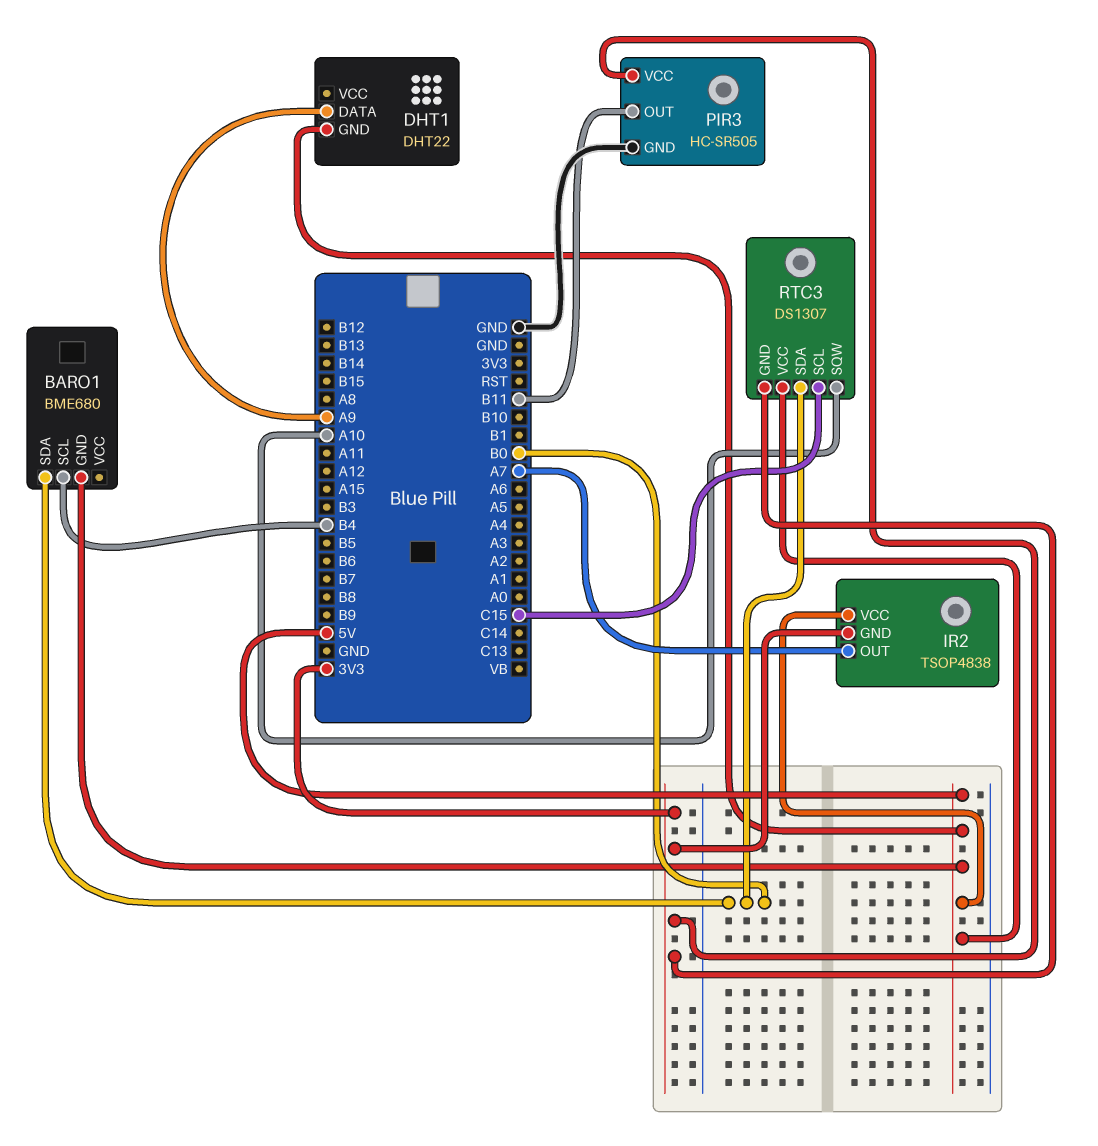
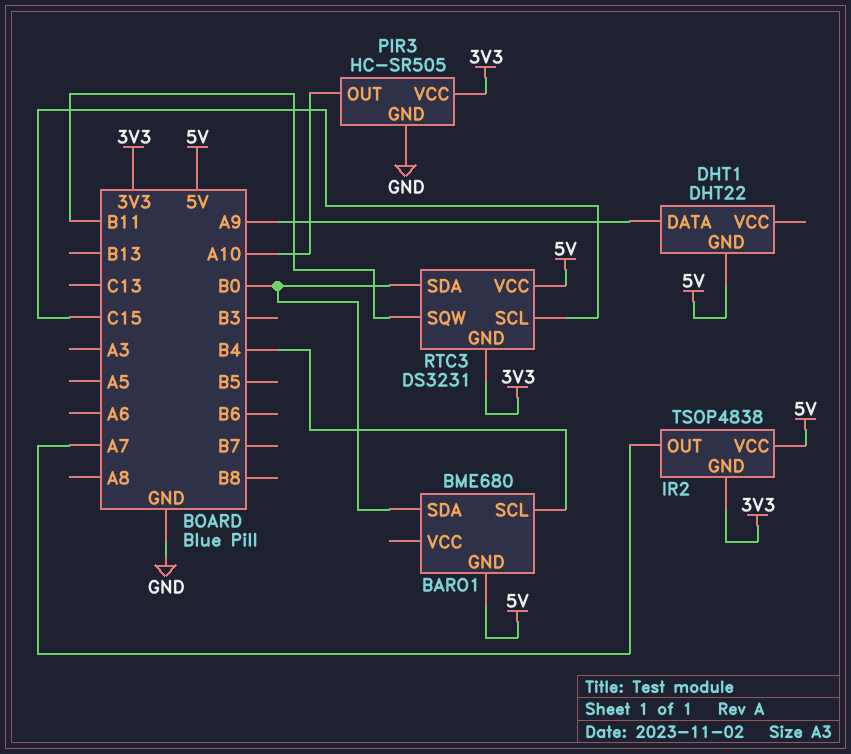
PIR3 pin OUT: B11 -> A10
RTC3: DS1307 -> DS3231
RTC3 pin SQW: A10 -> B11

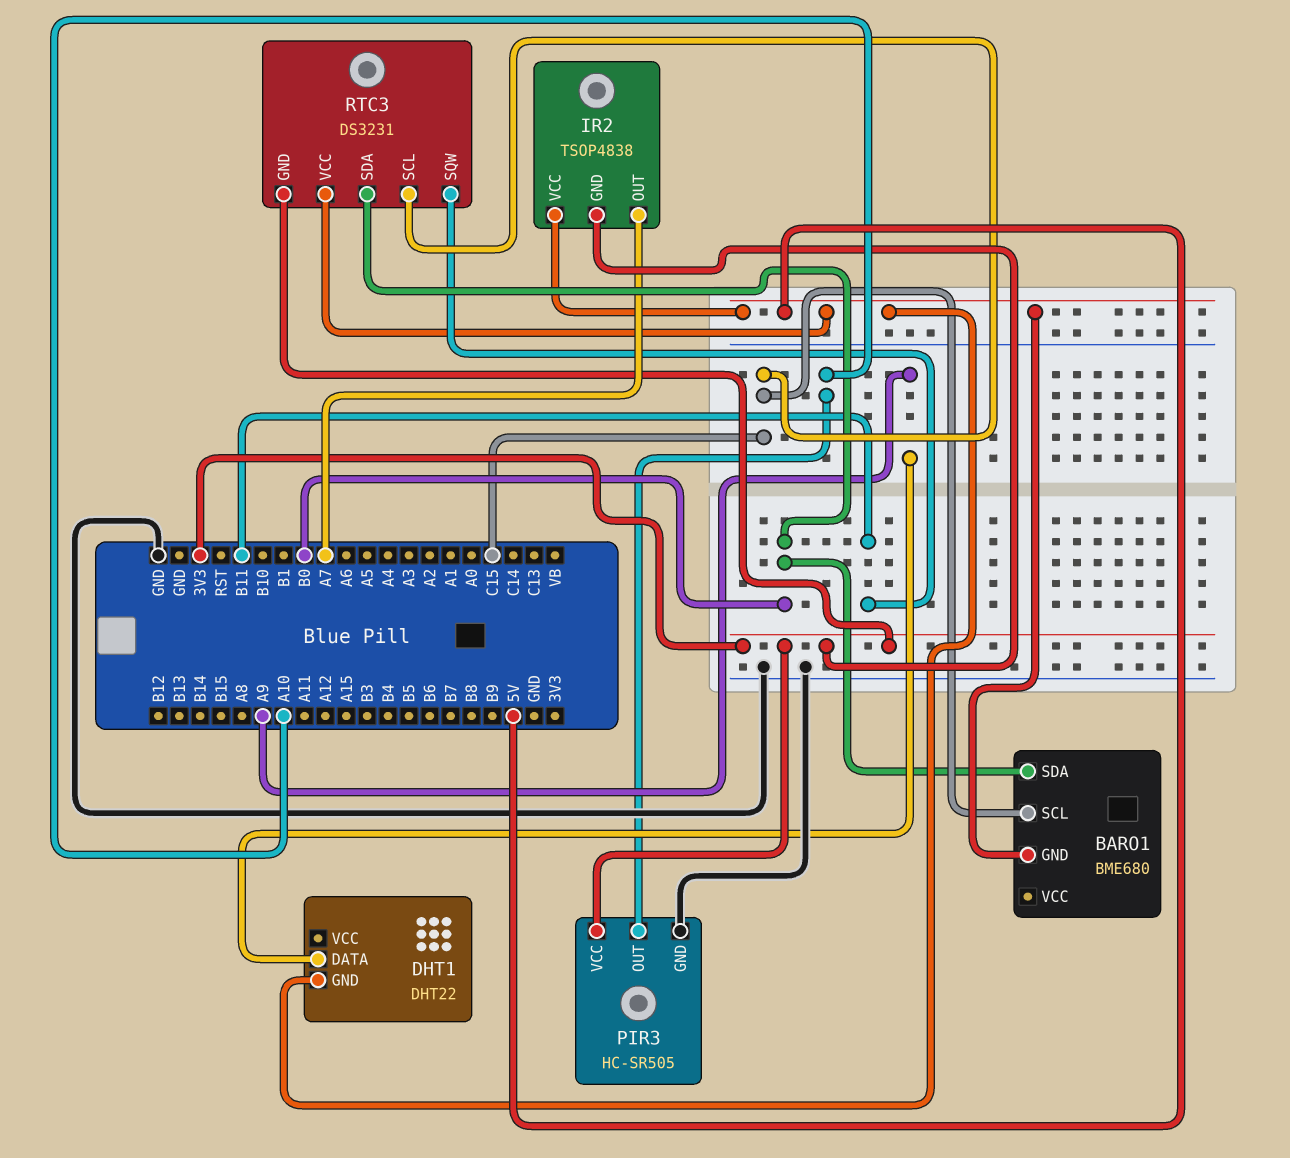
BARO1 pin SCL: B4 -> C15

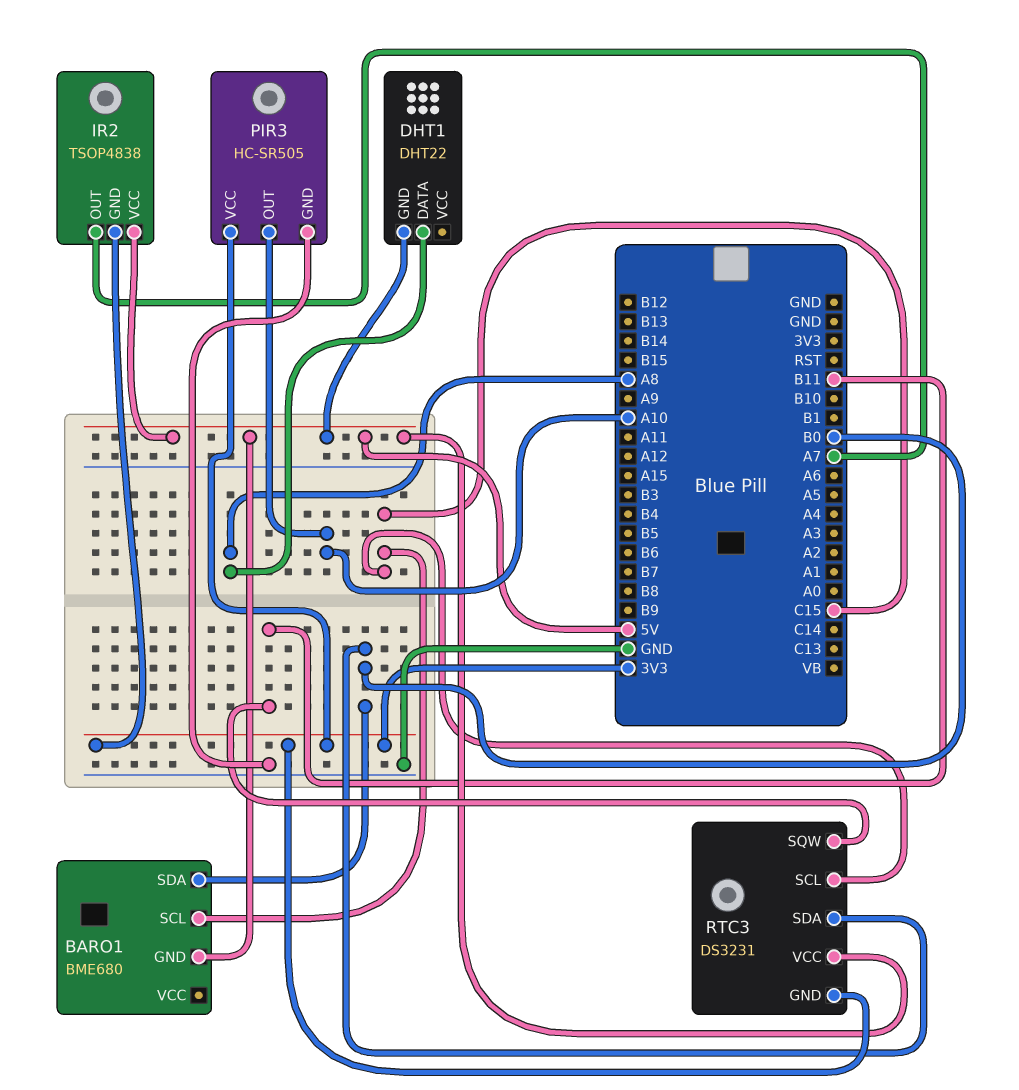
DHT1 pin DATA: A9 -> A8

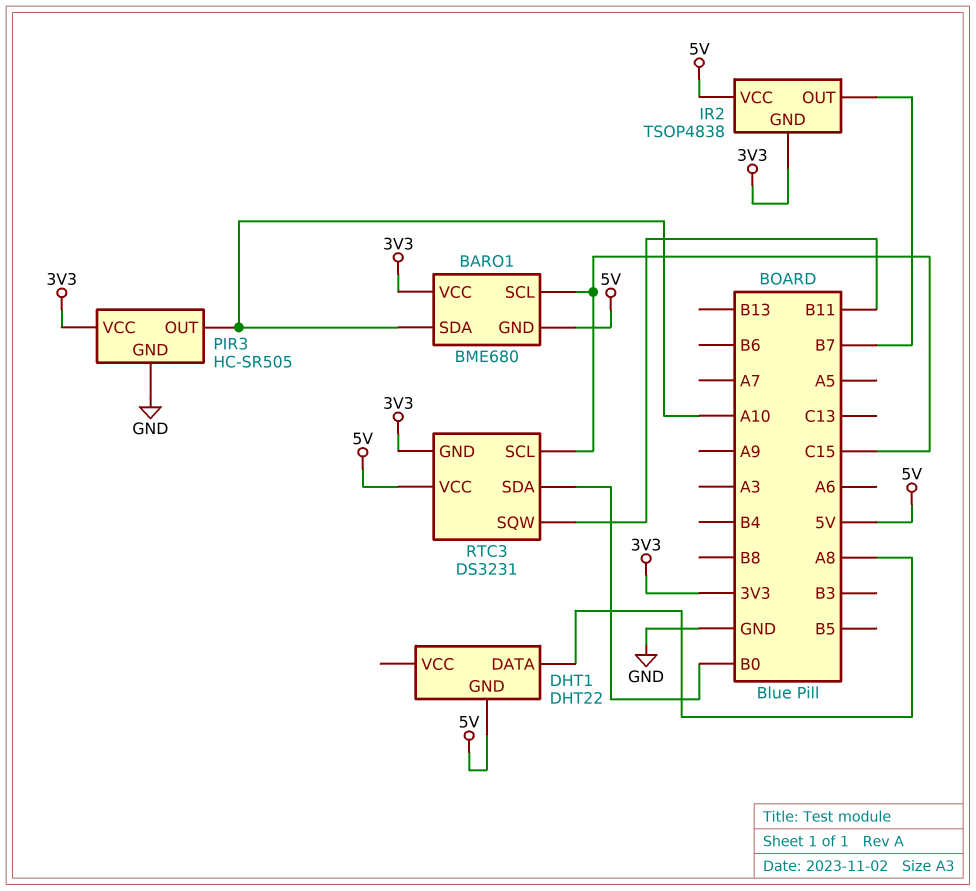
BARO1 pin SDA: B0 -> A10
BARO1 pin VCC: none -> 3V3
IR2 pin OUT: A7 -> B7

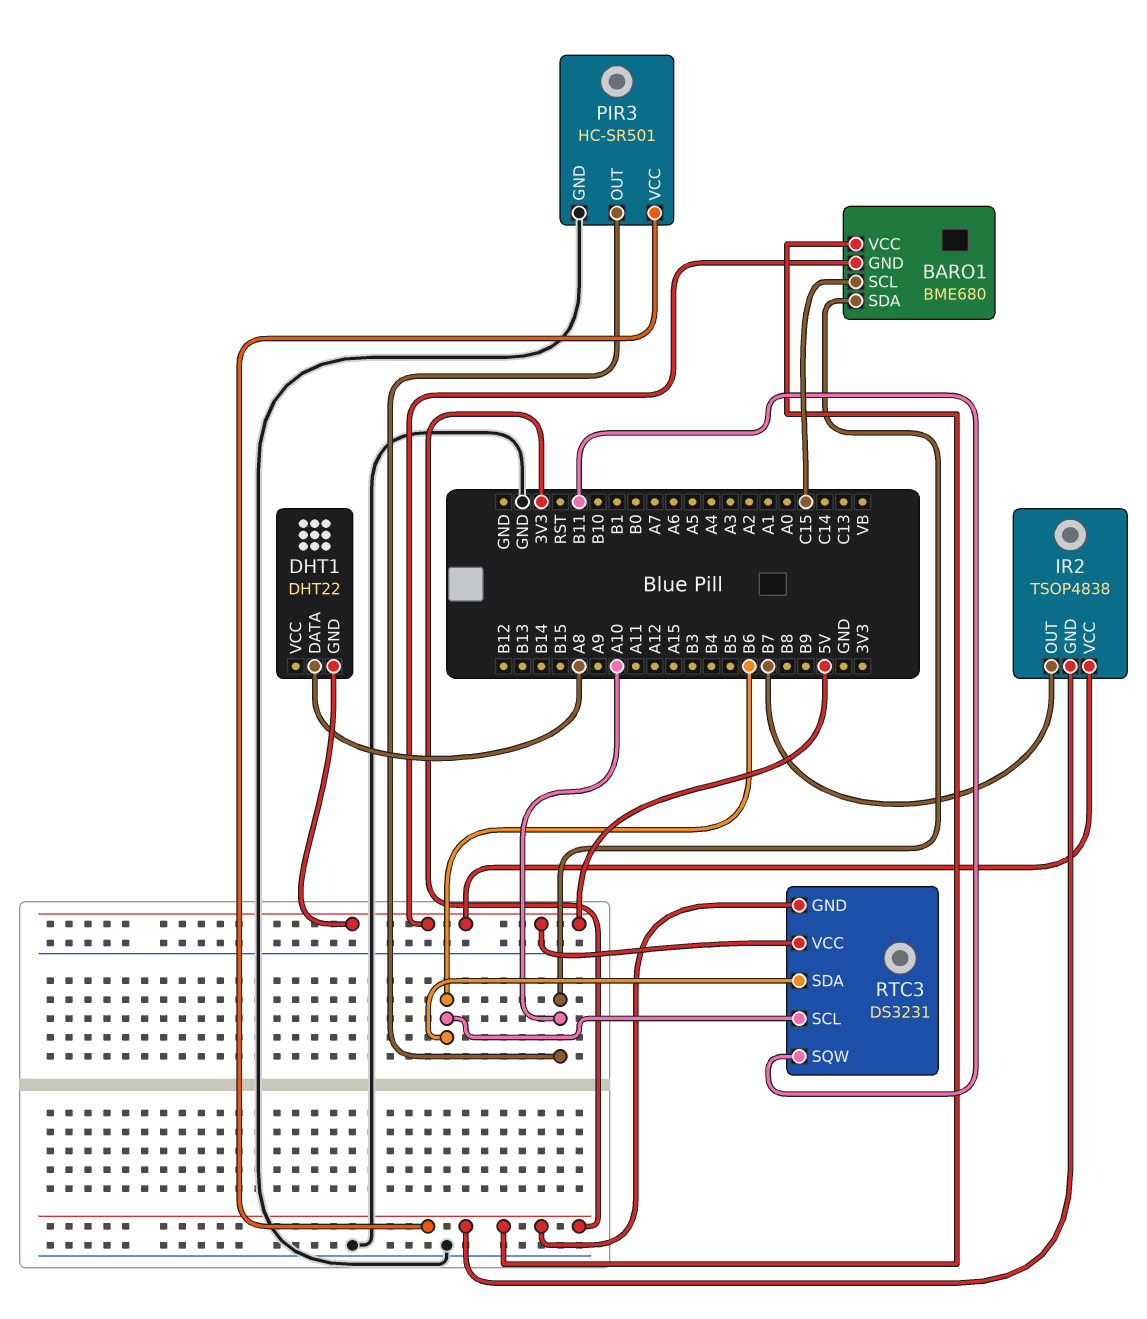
PIR3: HC-SR505 -> HC-SR501
RTC3 pin SCL: C15 -> B6
RTC3 pin SDA: B0 -> B6

